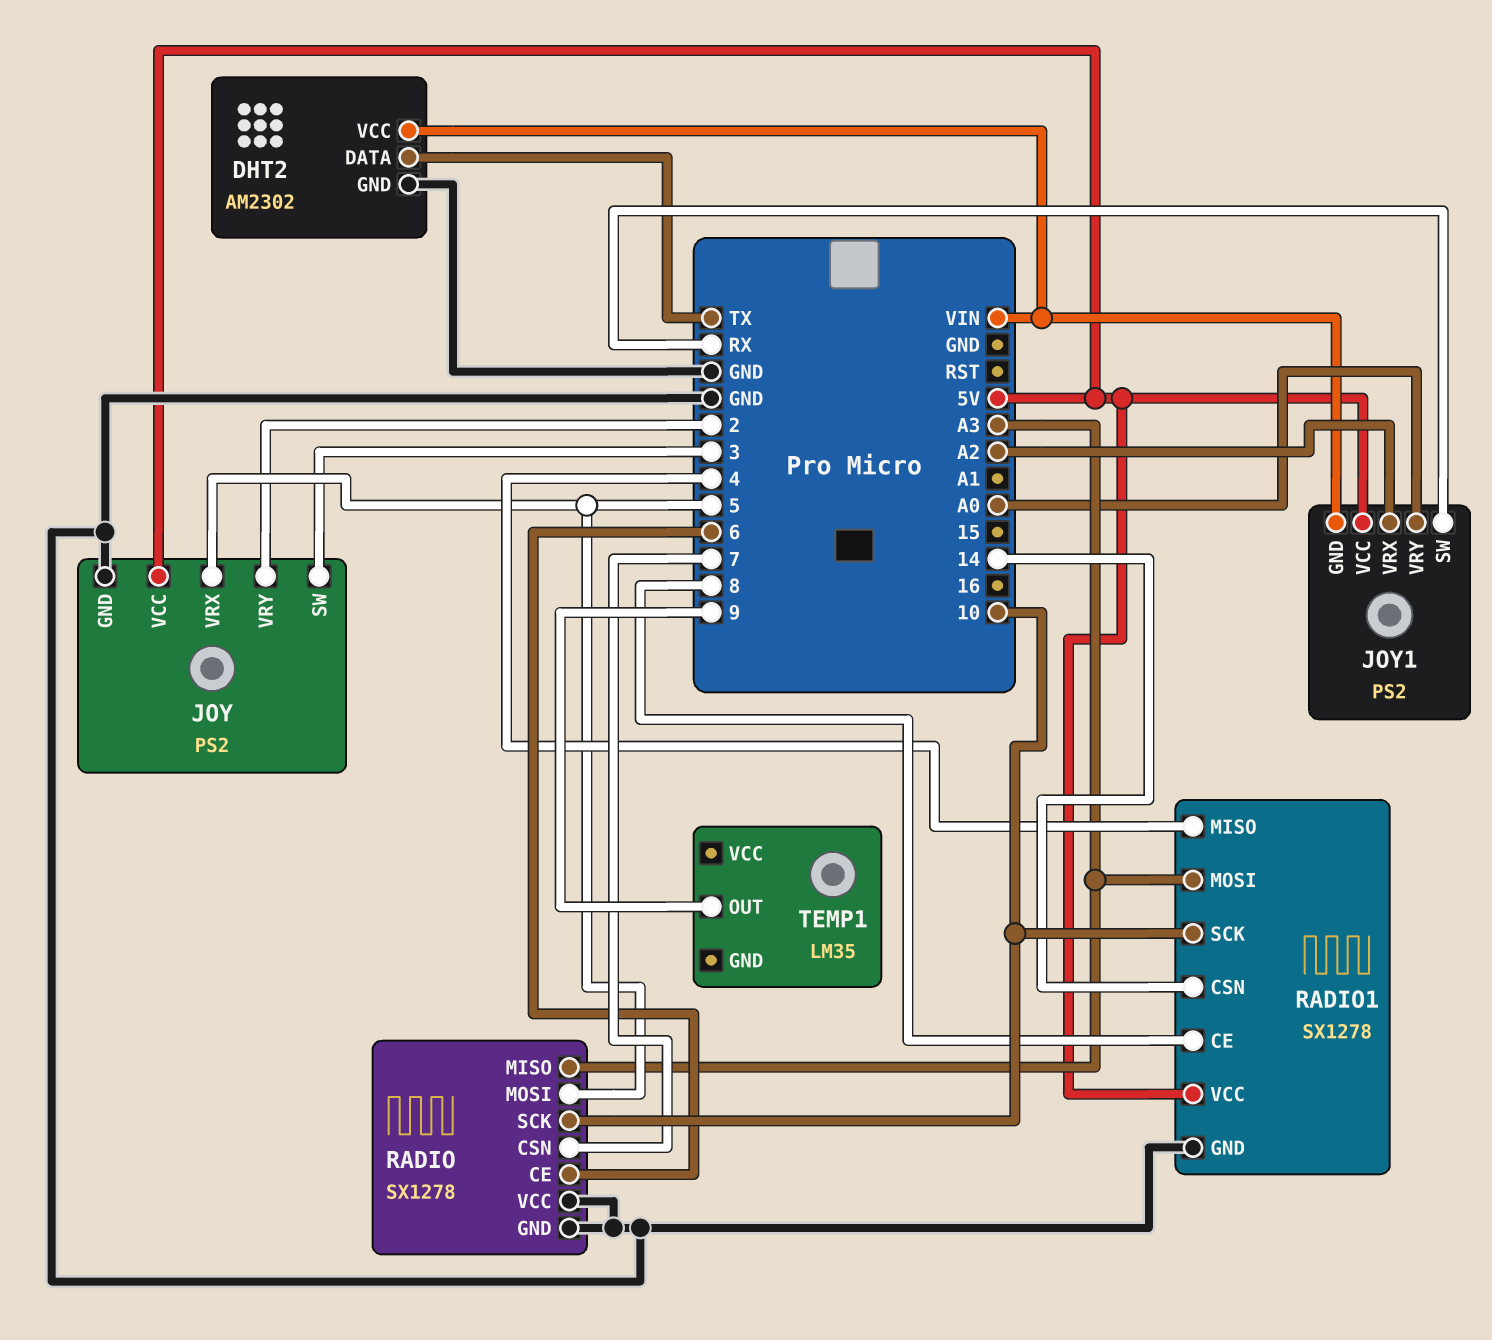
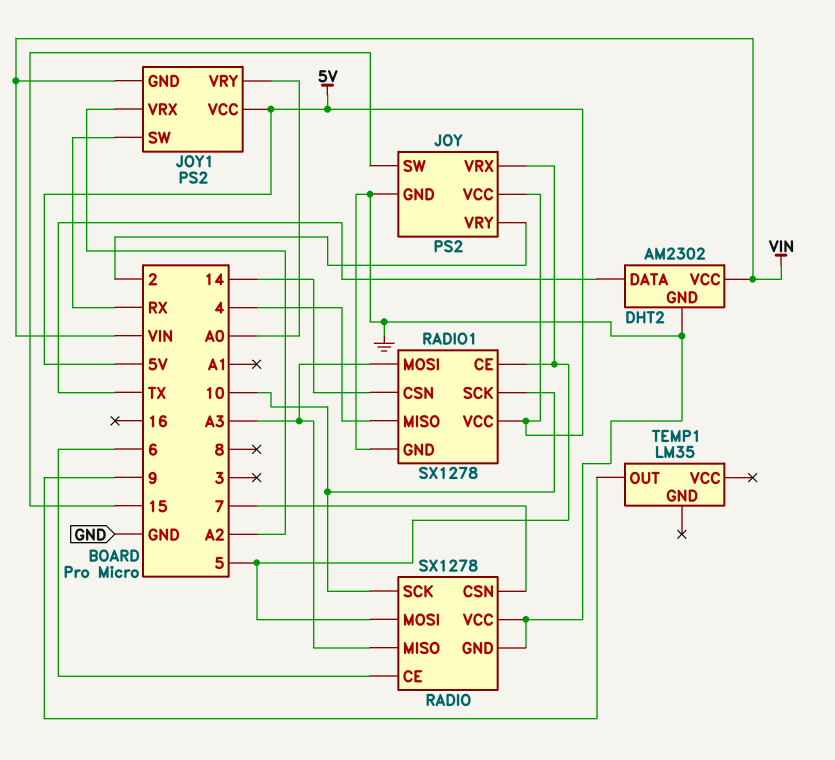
JOY pin SW: 3 -> 15
RADIO1 pin CE: 8 -> 5

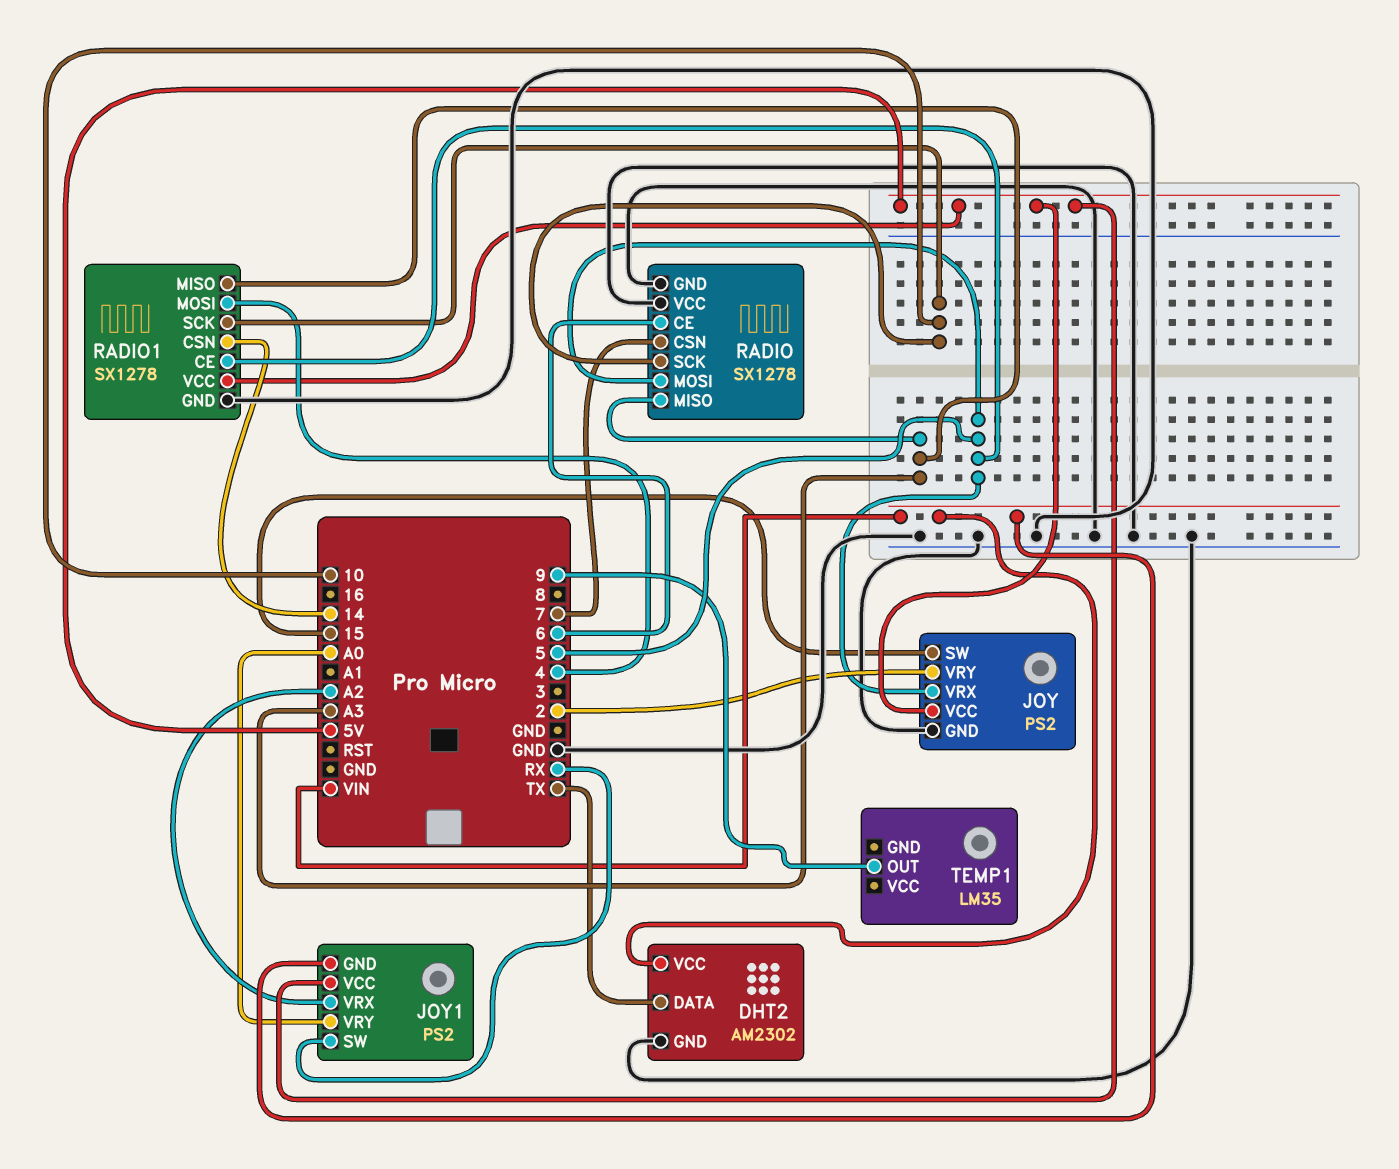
RADIO1 pin MISO: 4 -> A3
RADIO1 pin MOSI: A3 -> 4

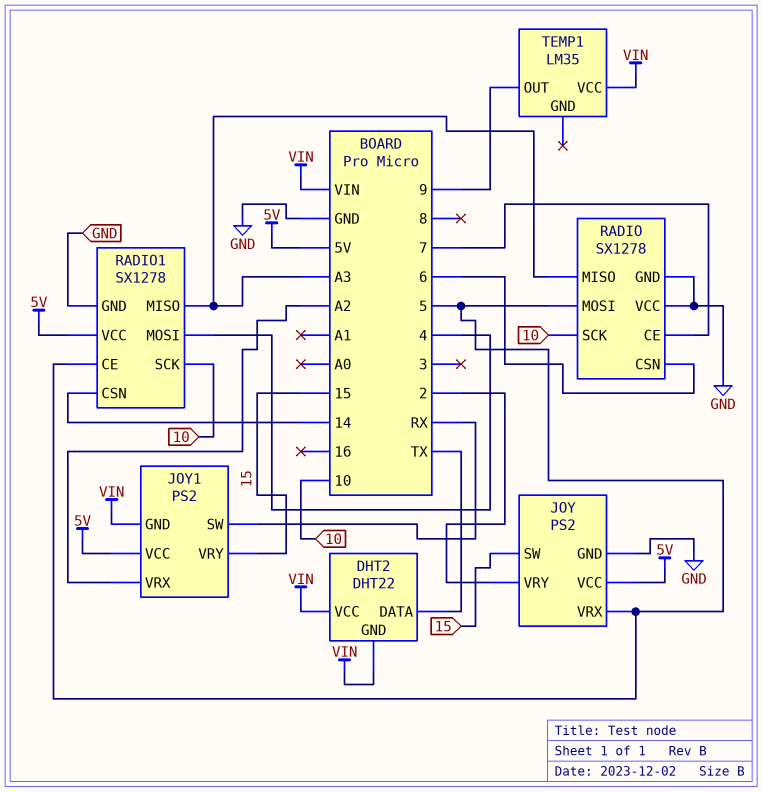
DHT2: AM2302 -> DHT22
DHT2 pin GND: GND -> VIN
JOY1 pin VRY: A0 -> 15
RADIO pin CE: 6 -> 7
RADIO pin CSN: 7 -> 6
TEMP1 pin VCC: none -> VIN

